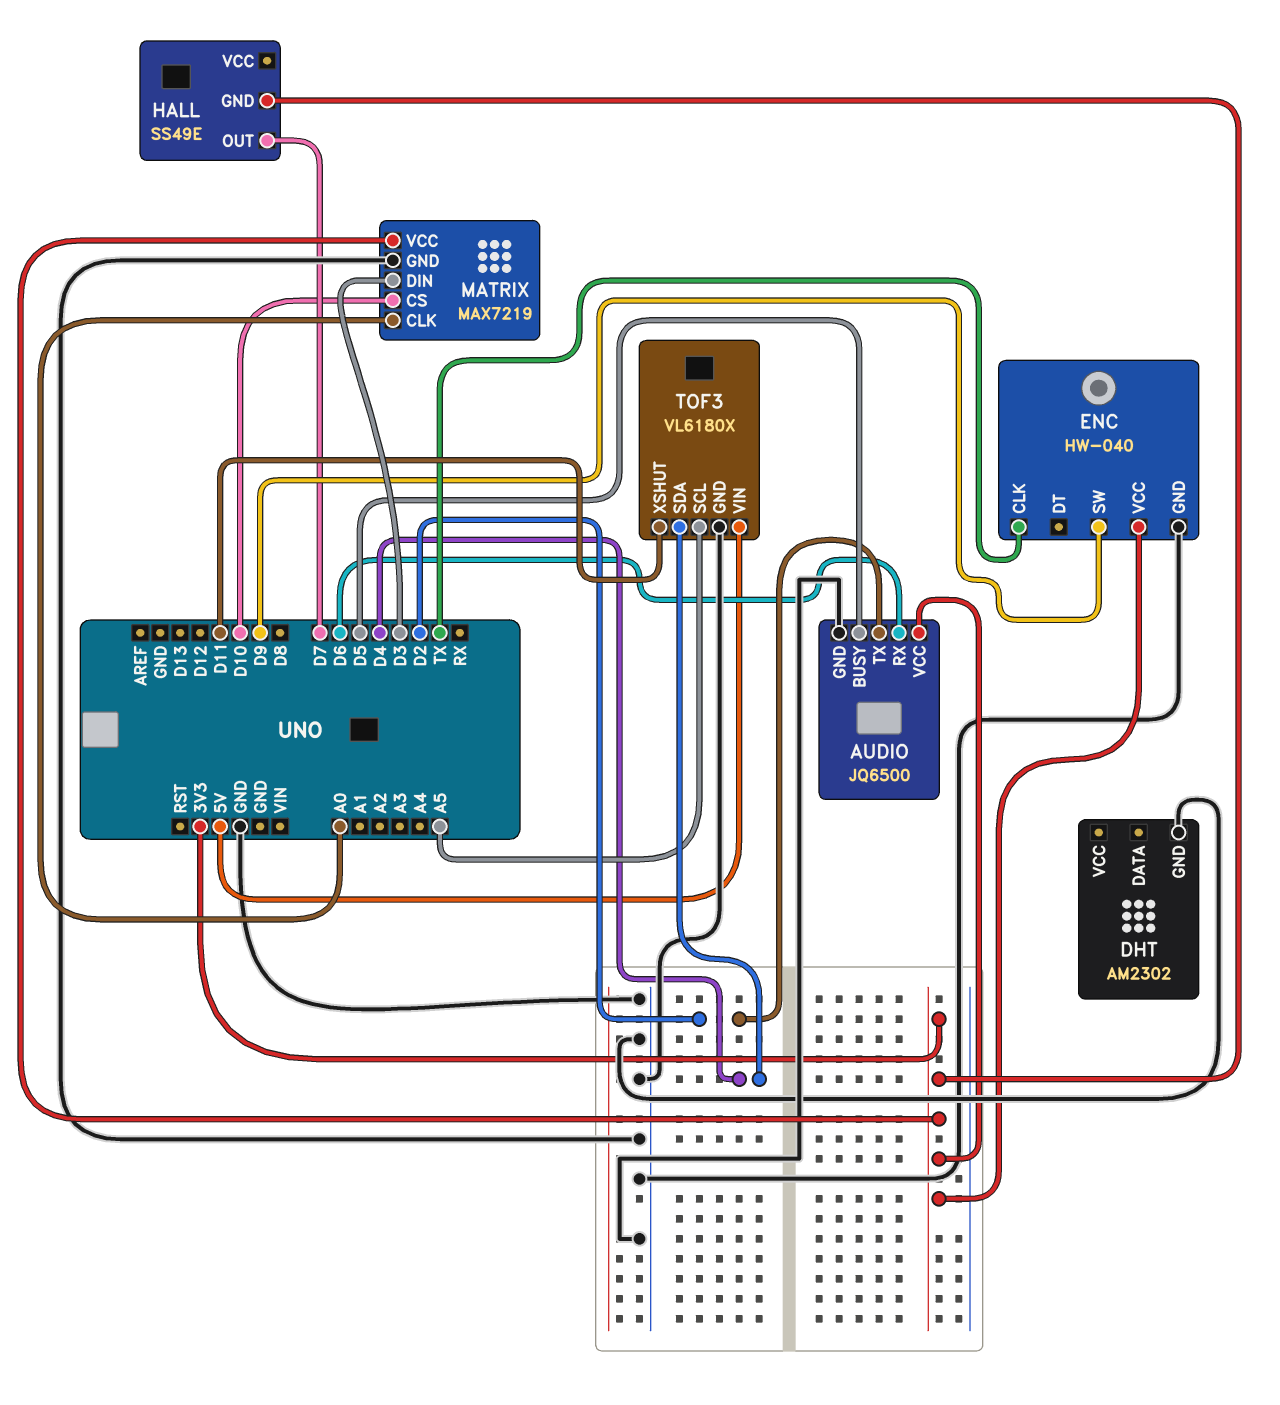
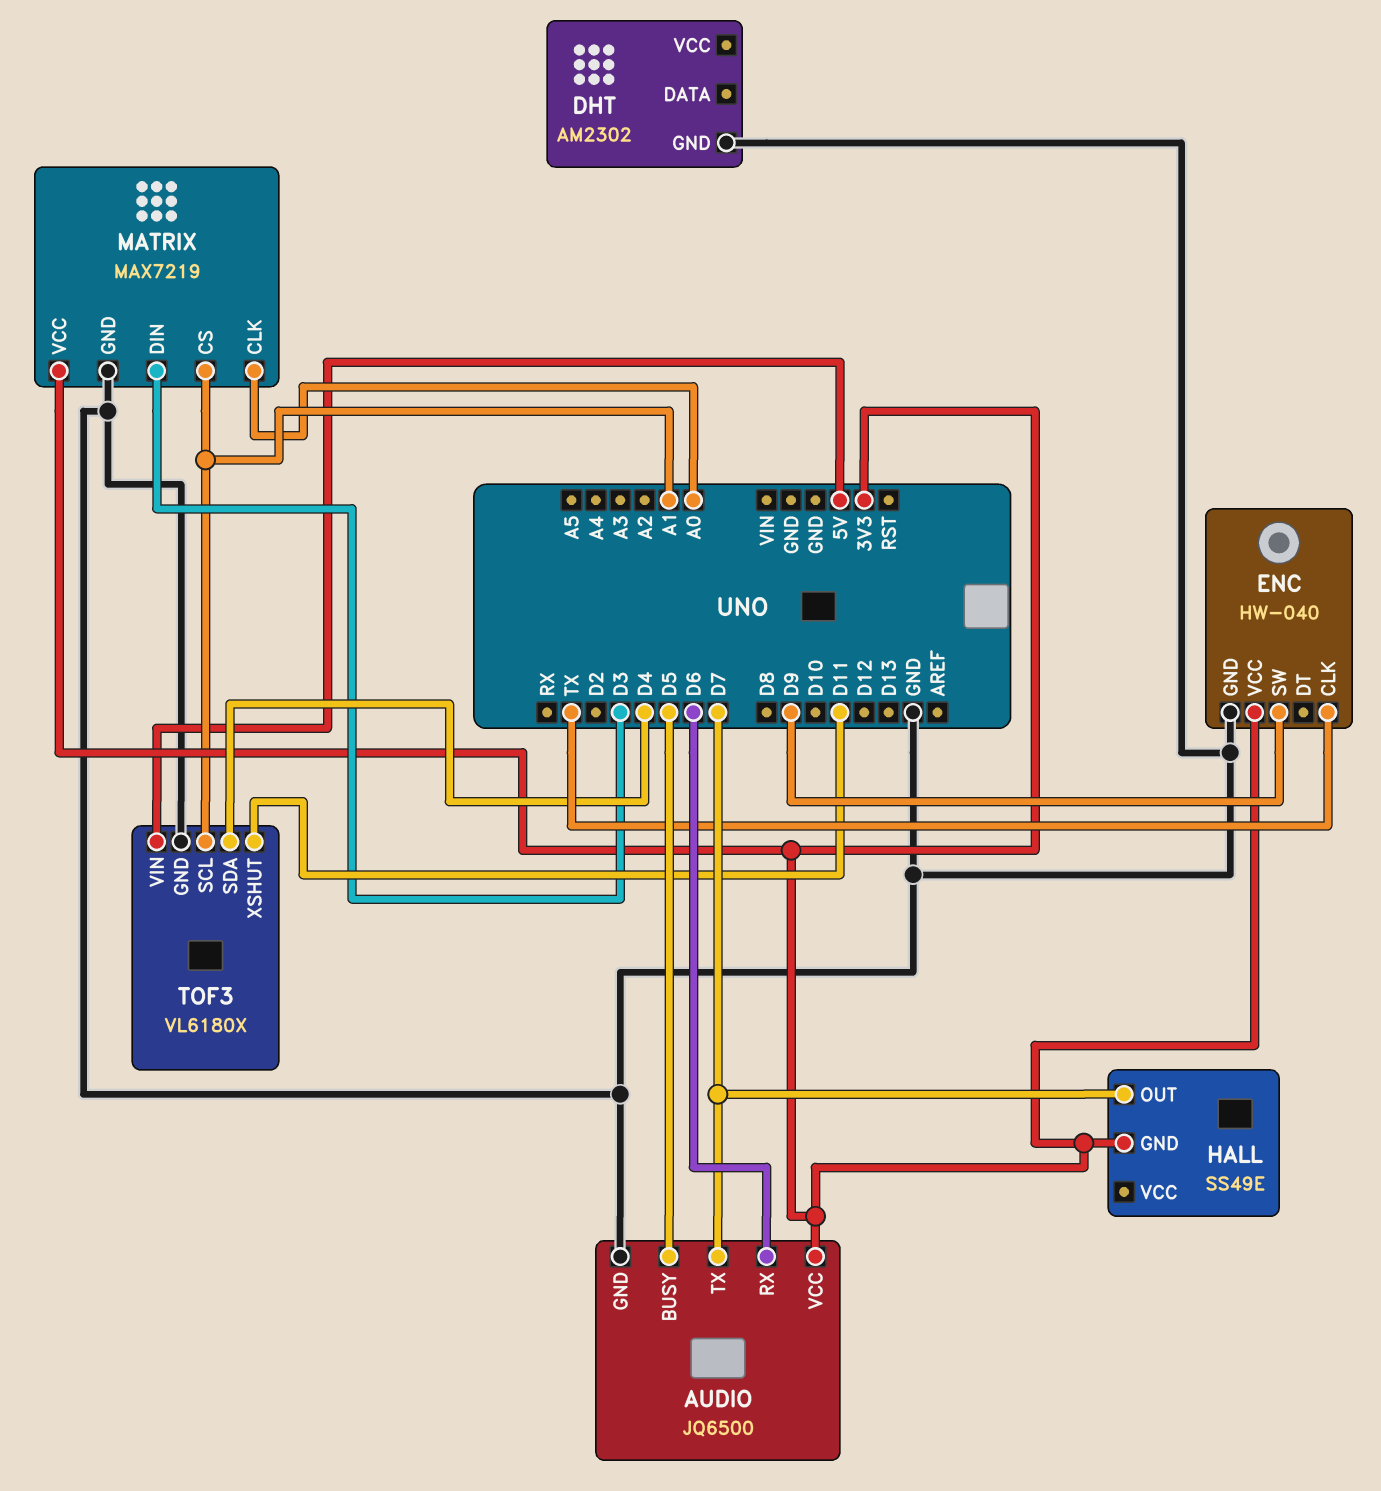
AUDIO pin TX: D2 -> D7
MATRIX pin CS: D10 -> A1
TOF3 pin SCL: A5 -> A1

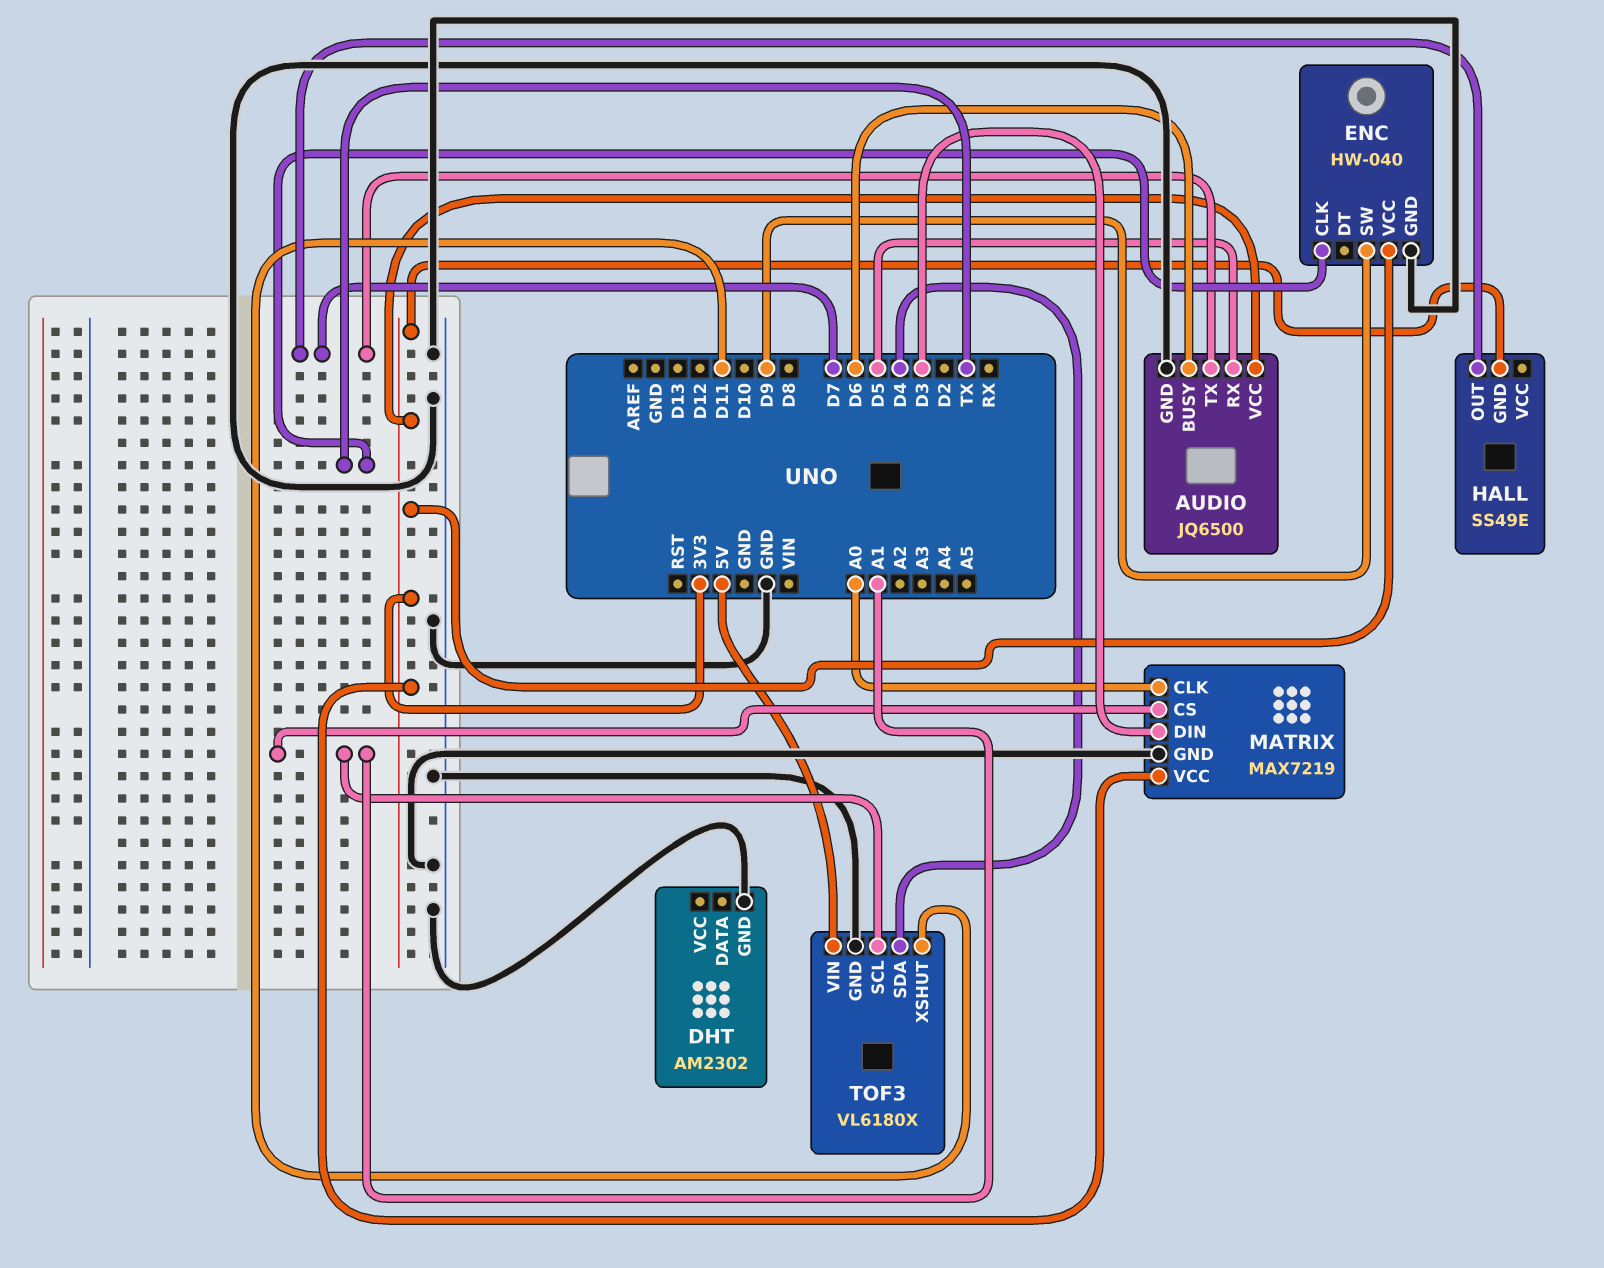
AUDIO pin BUSY: D5 -> D6
AUDIO pin RX: D6 -> D5

